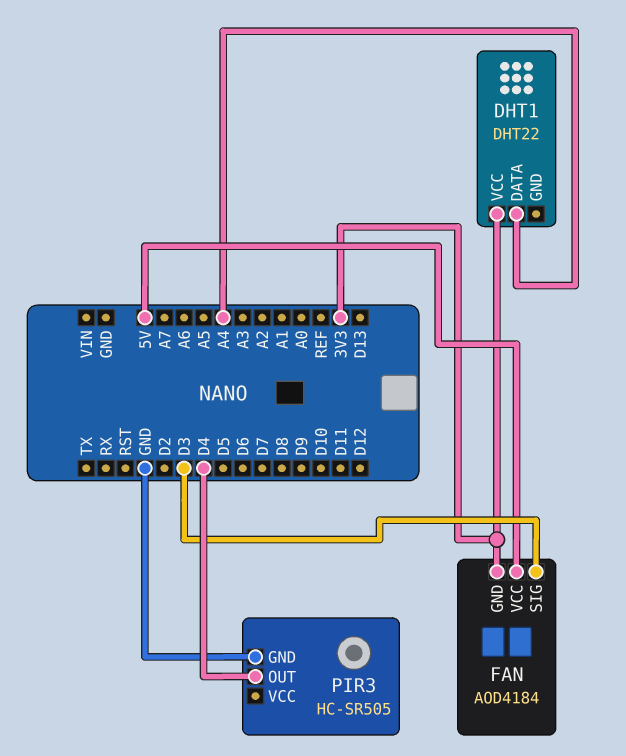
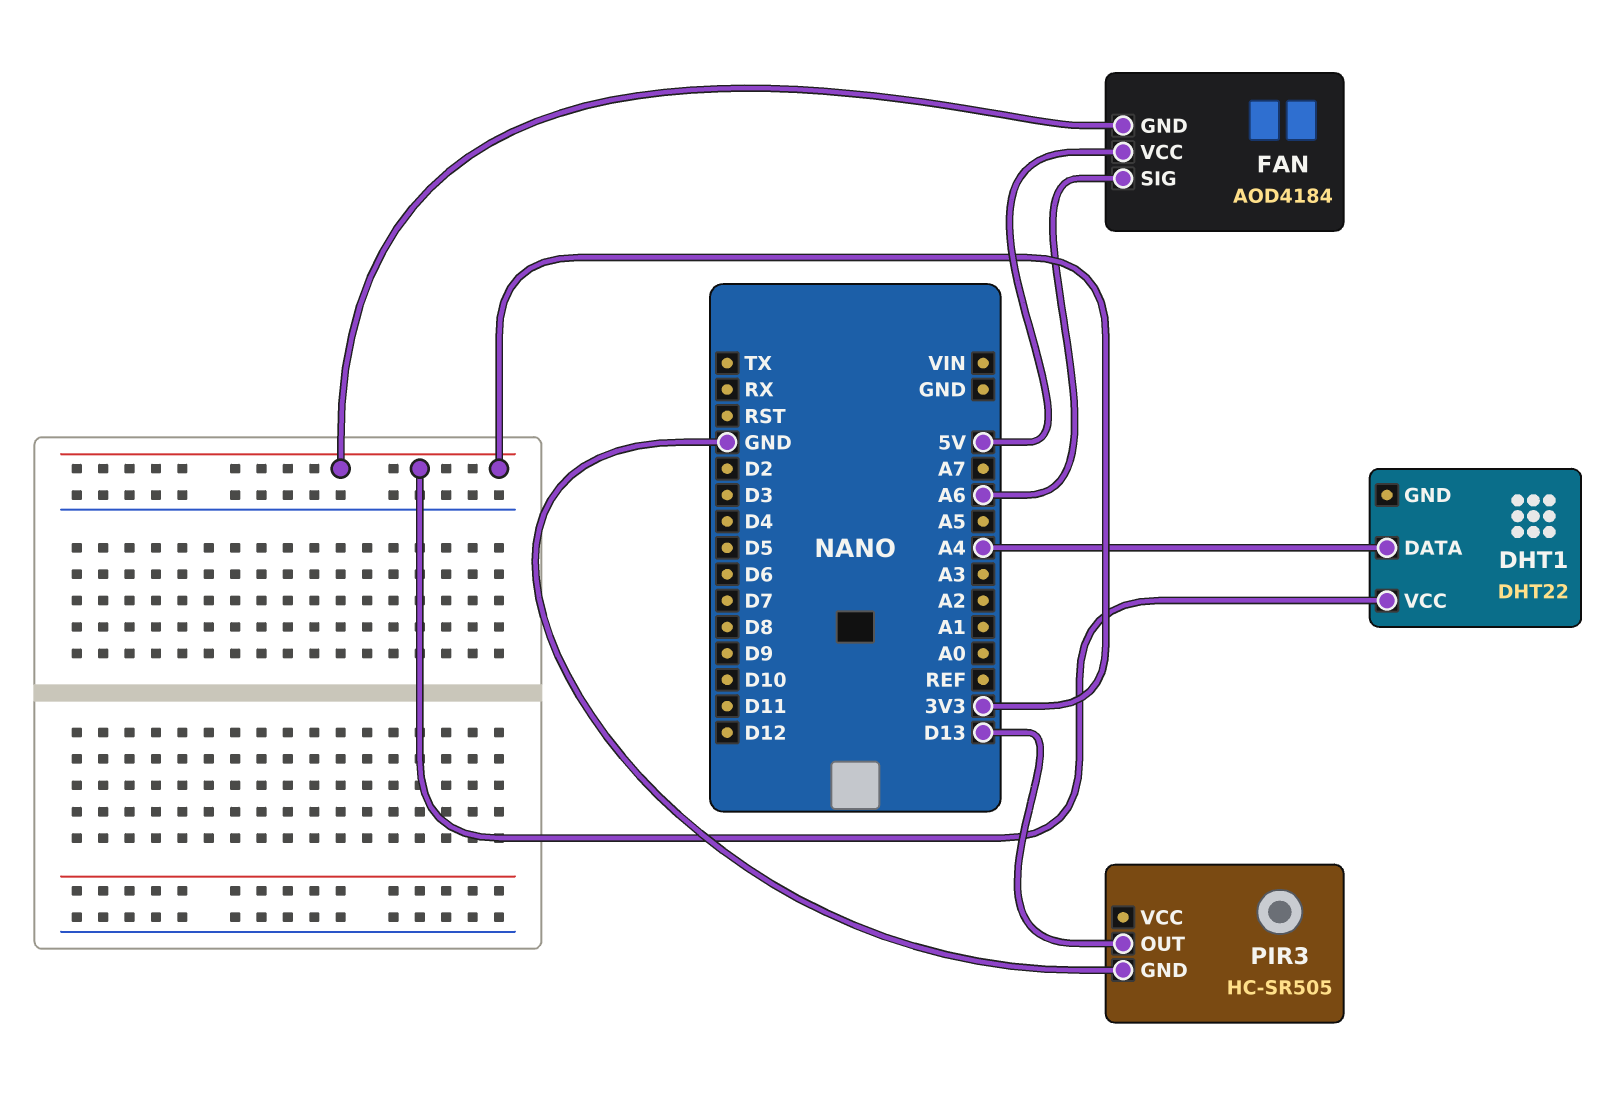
FAN pin SIG: D3 -> A6
PIR3 pin OUT: D4 -> D13

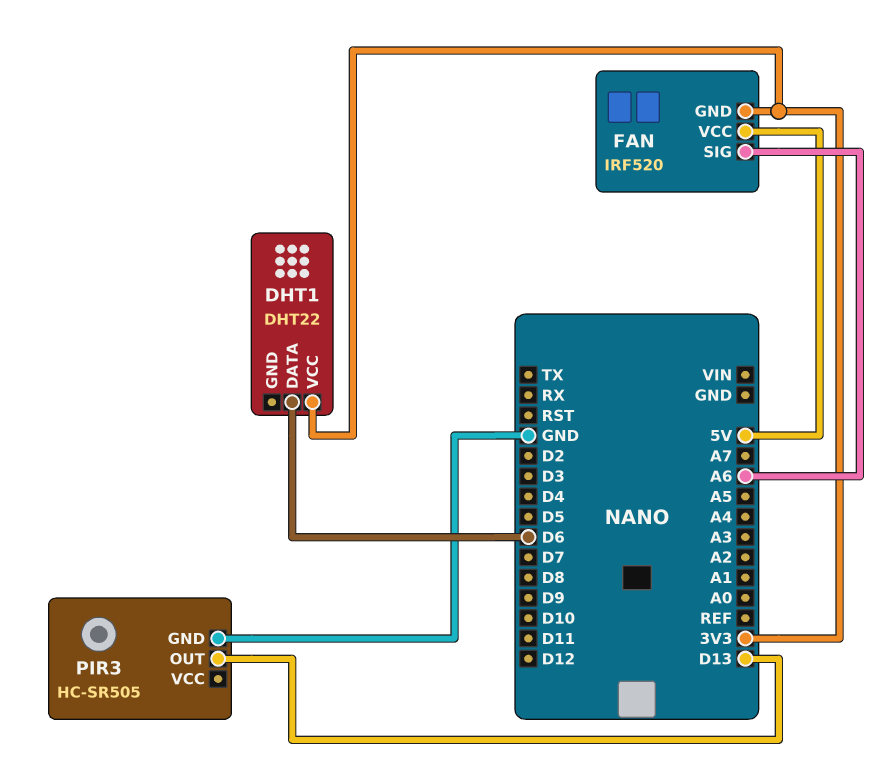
DHT1 pin DATA: A4 -> D6
FAN: AOD4184 -> IRF520

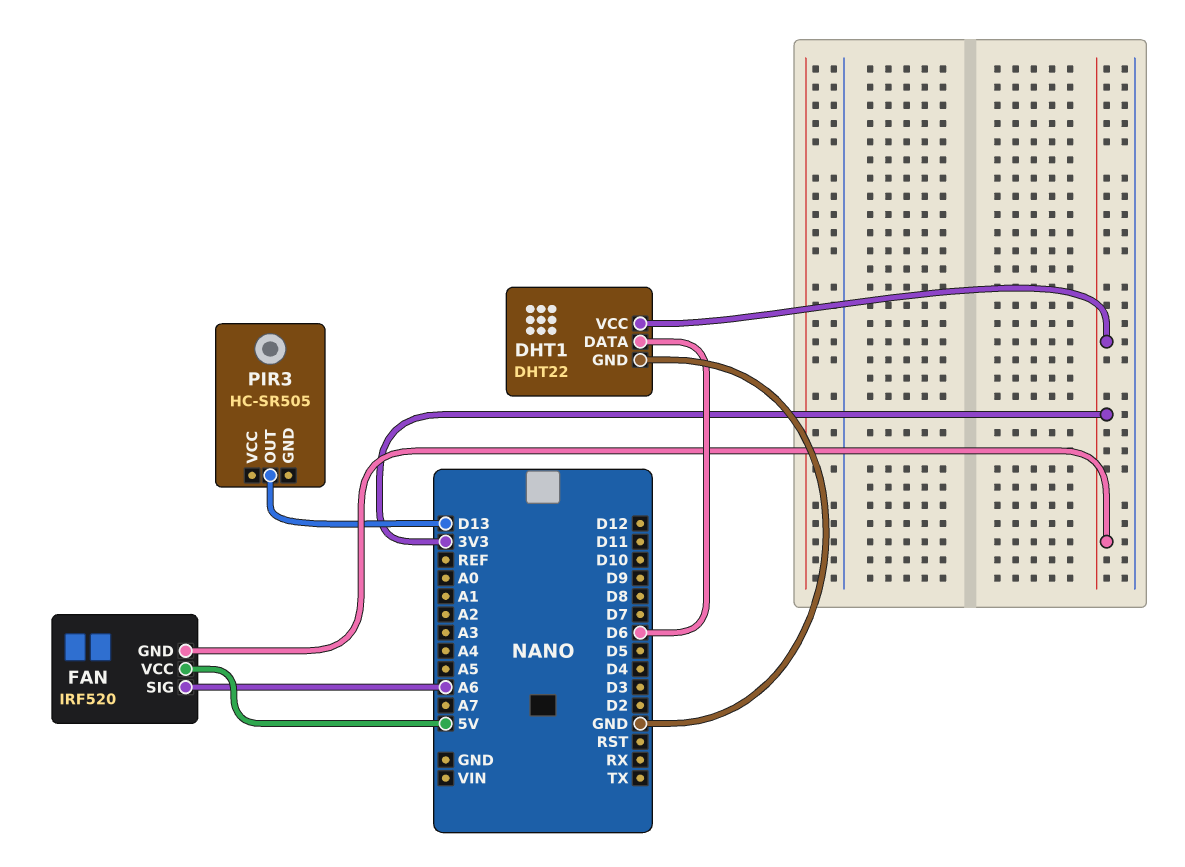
DHT1 pin GND: none -> GND
PIR3 pin GND: GND -> none

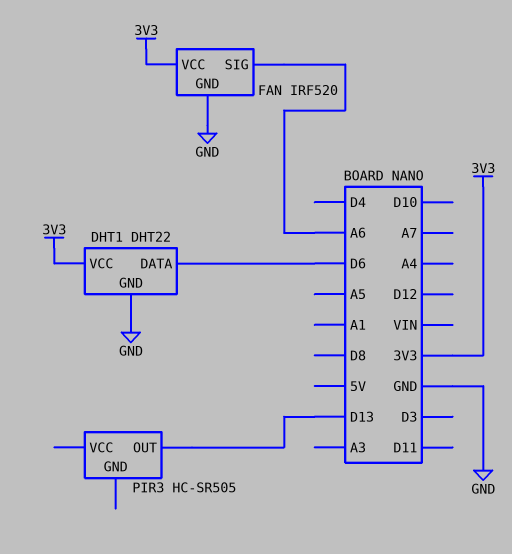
FAN pin GND: 3V3 -> GND
FAN pin VCC: 5V -> 3V3

